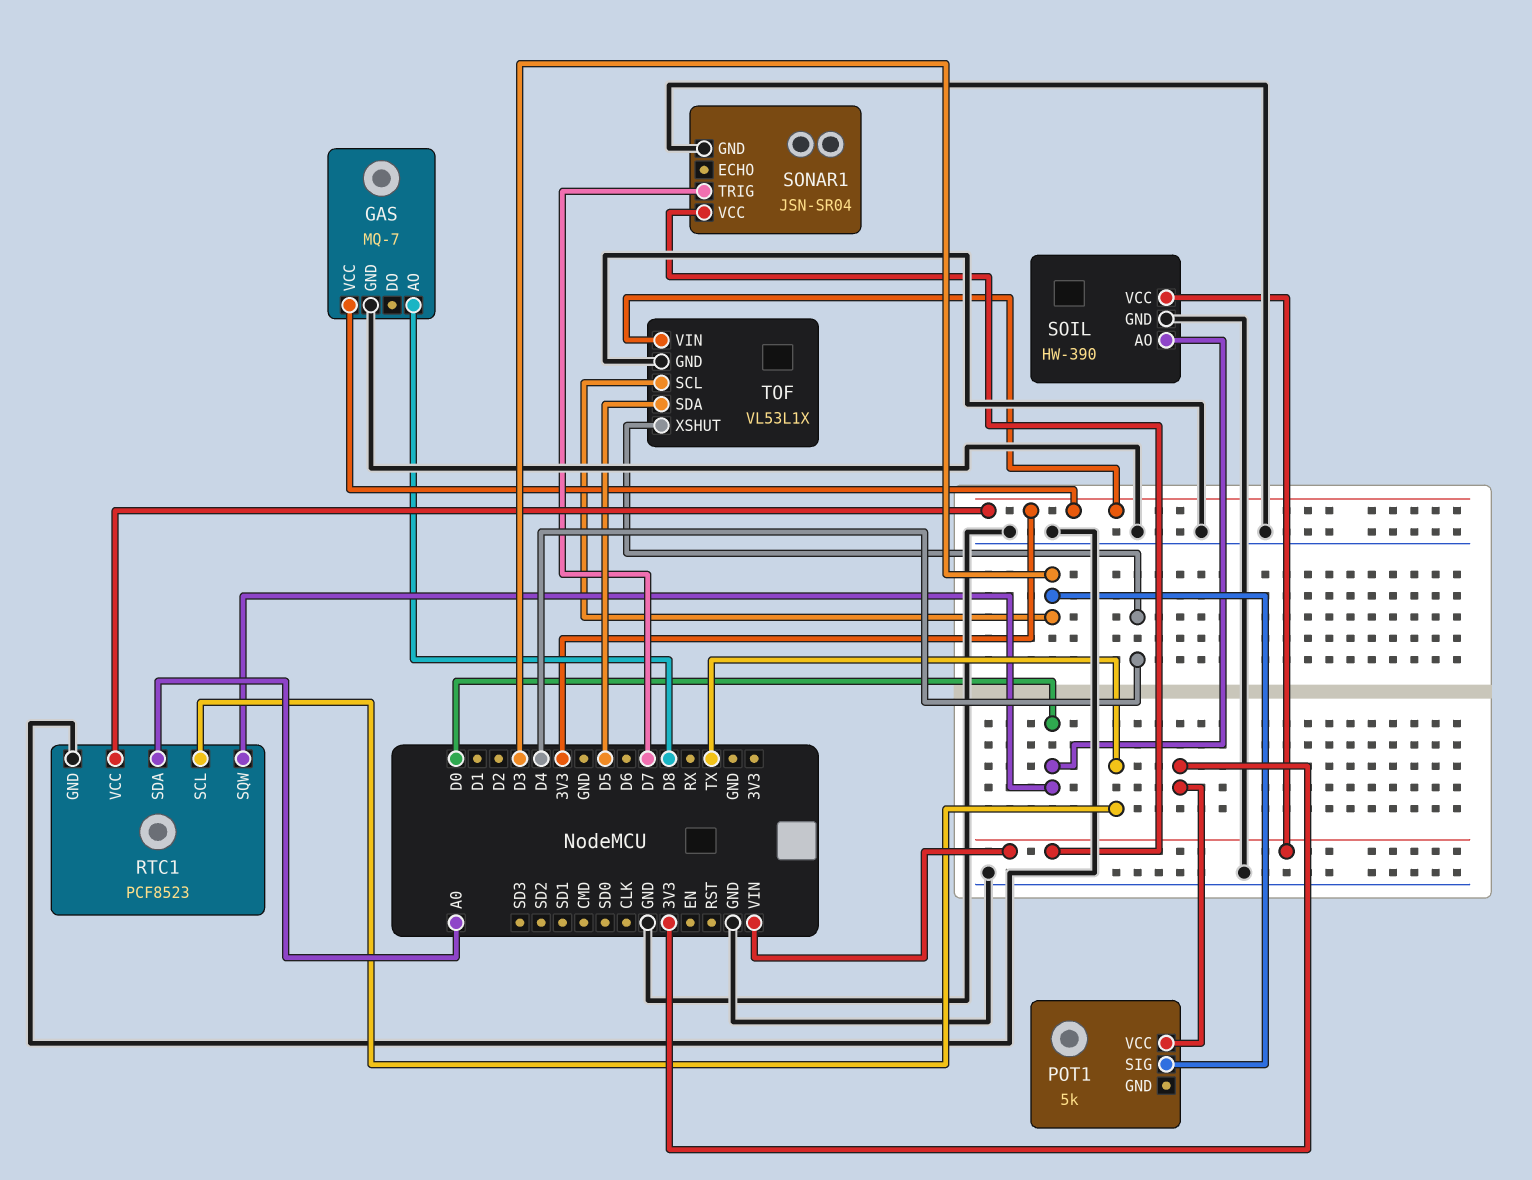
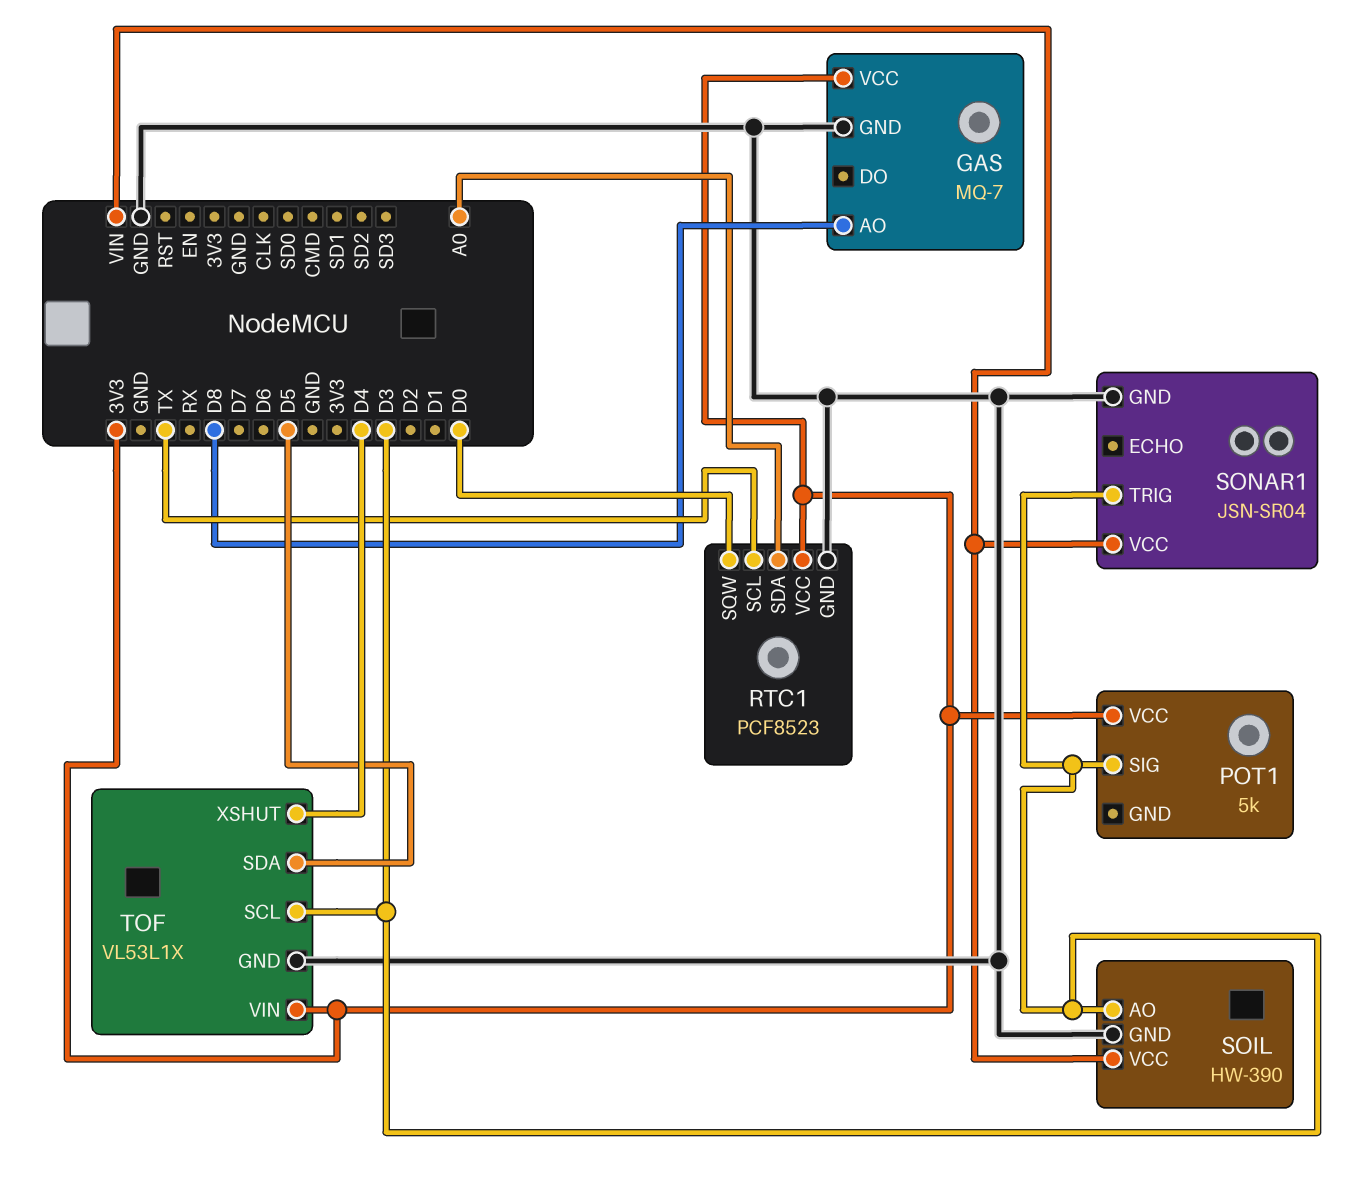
SOIL pin AO: D0 -> D3
SONAR1 pin TRIG: D7 -> D3

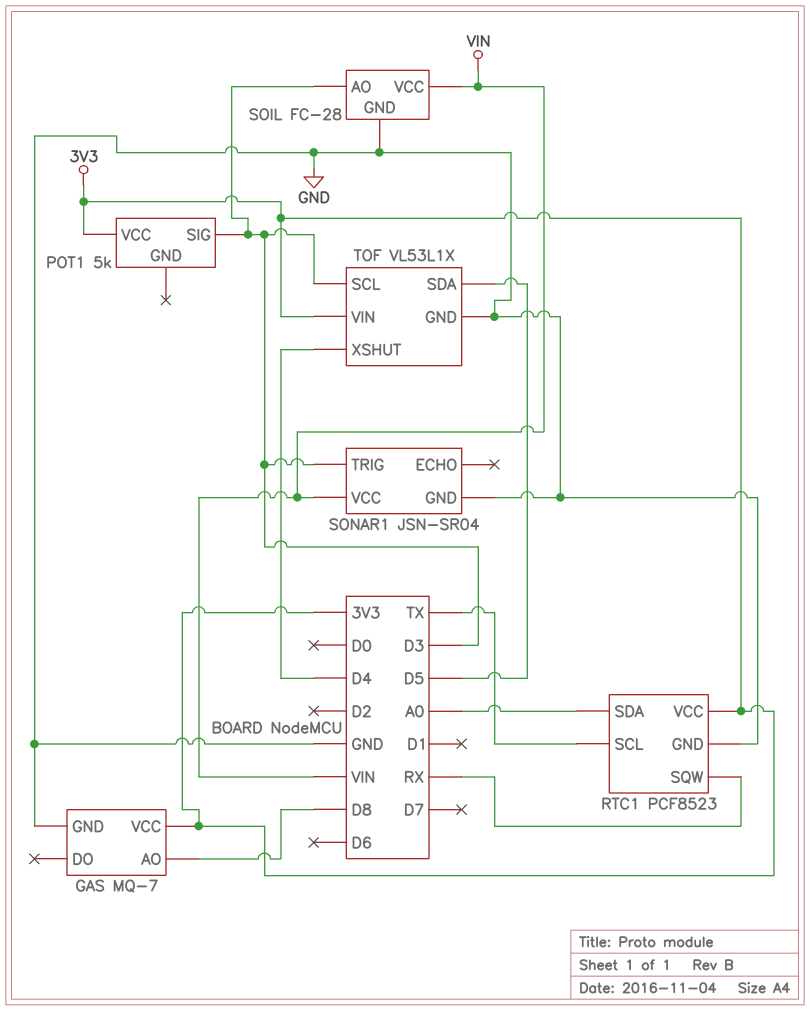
RTC1 pin SQW: D0 -> RX
SOIL: HW-390 -> FC-28

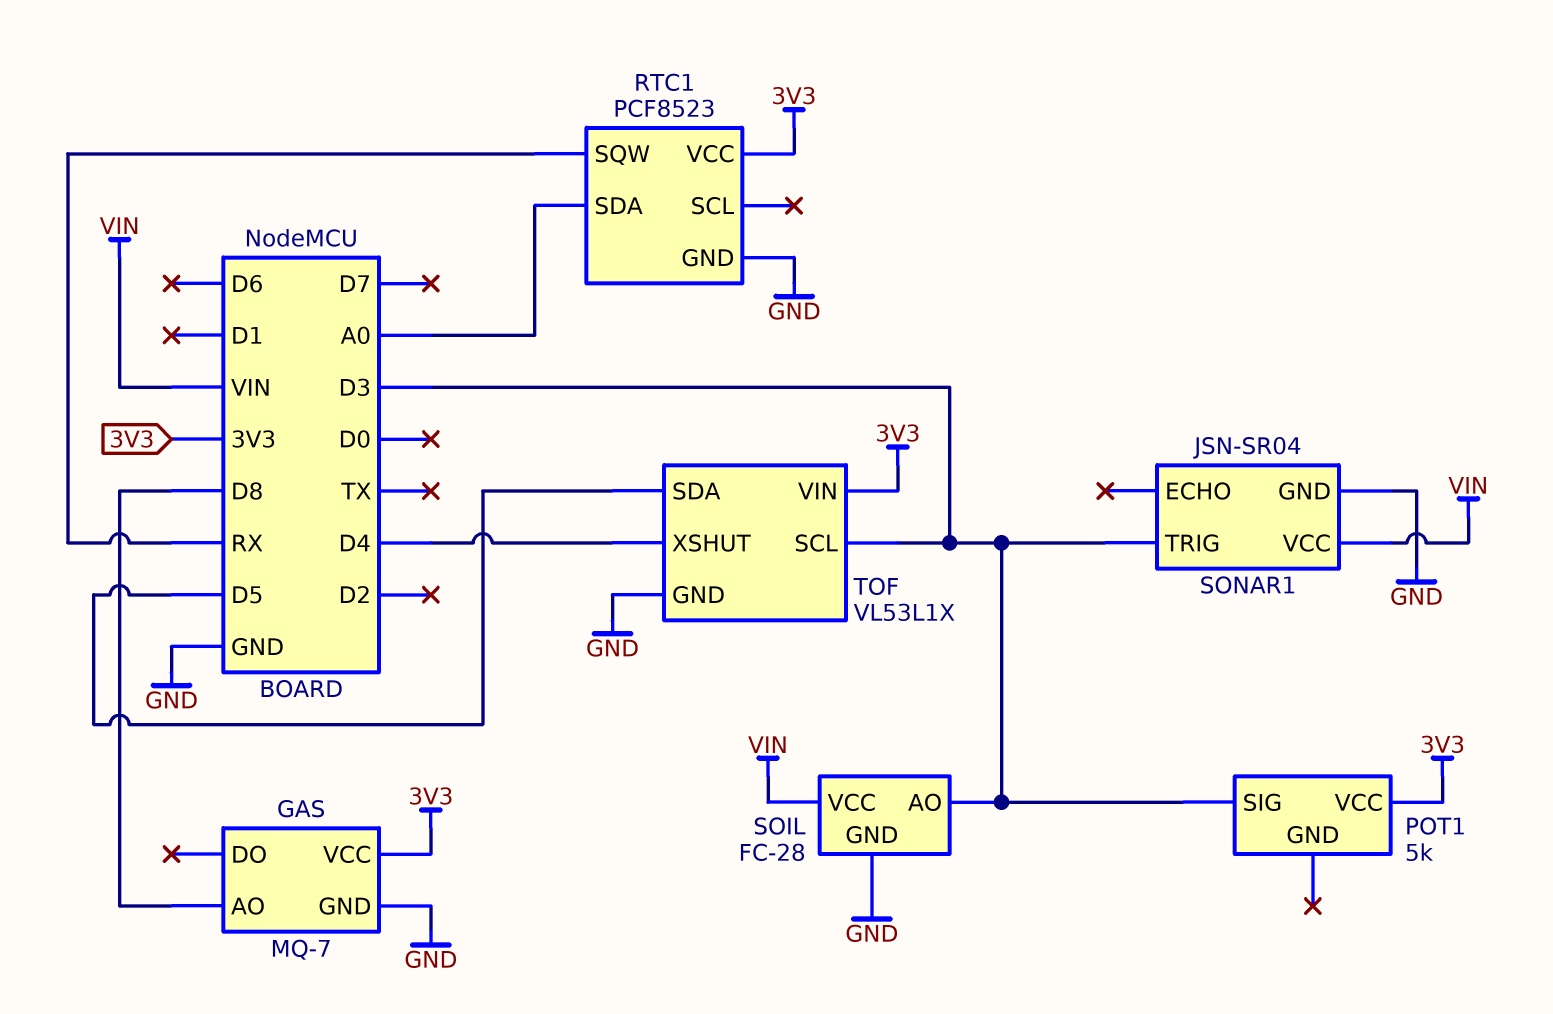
RTC1 pin SCL: TX -> none

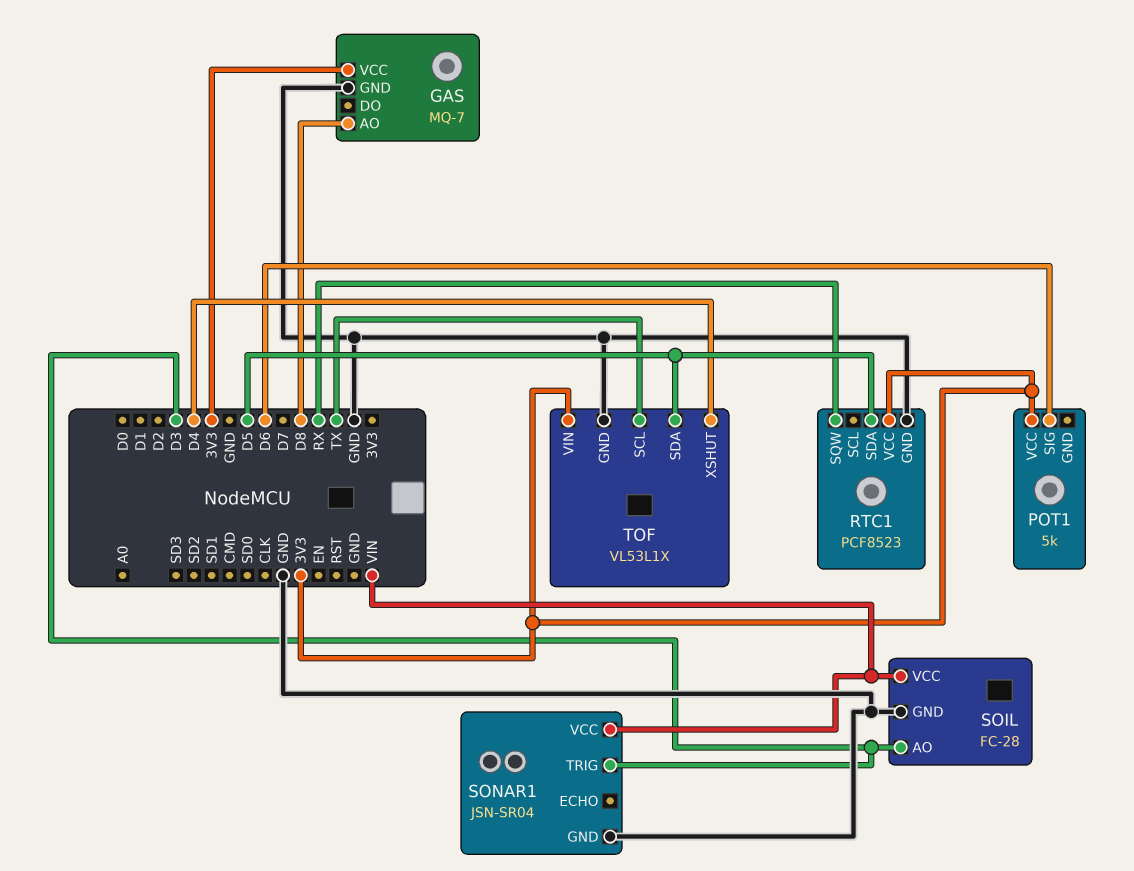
POT1 pin SIG: D3 -> D6
RTC1 pin SDA: A0 -> D5
TOF pin SCL: D3 -> TX

